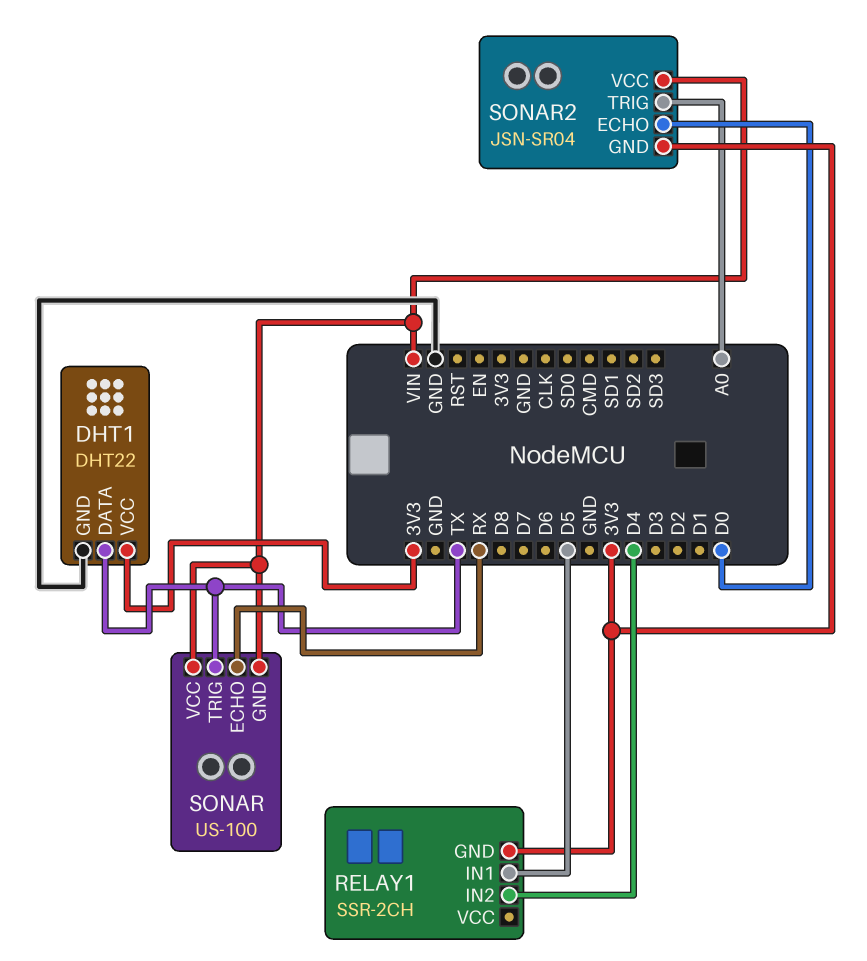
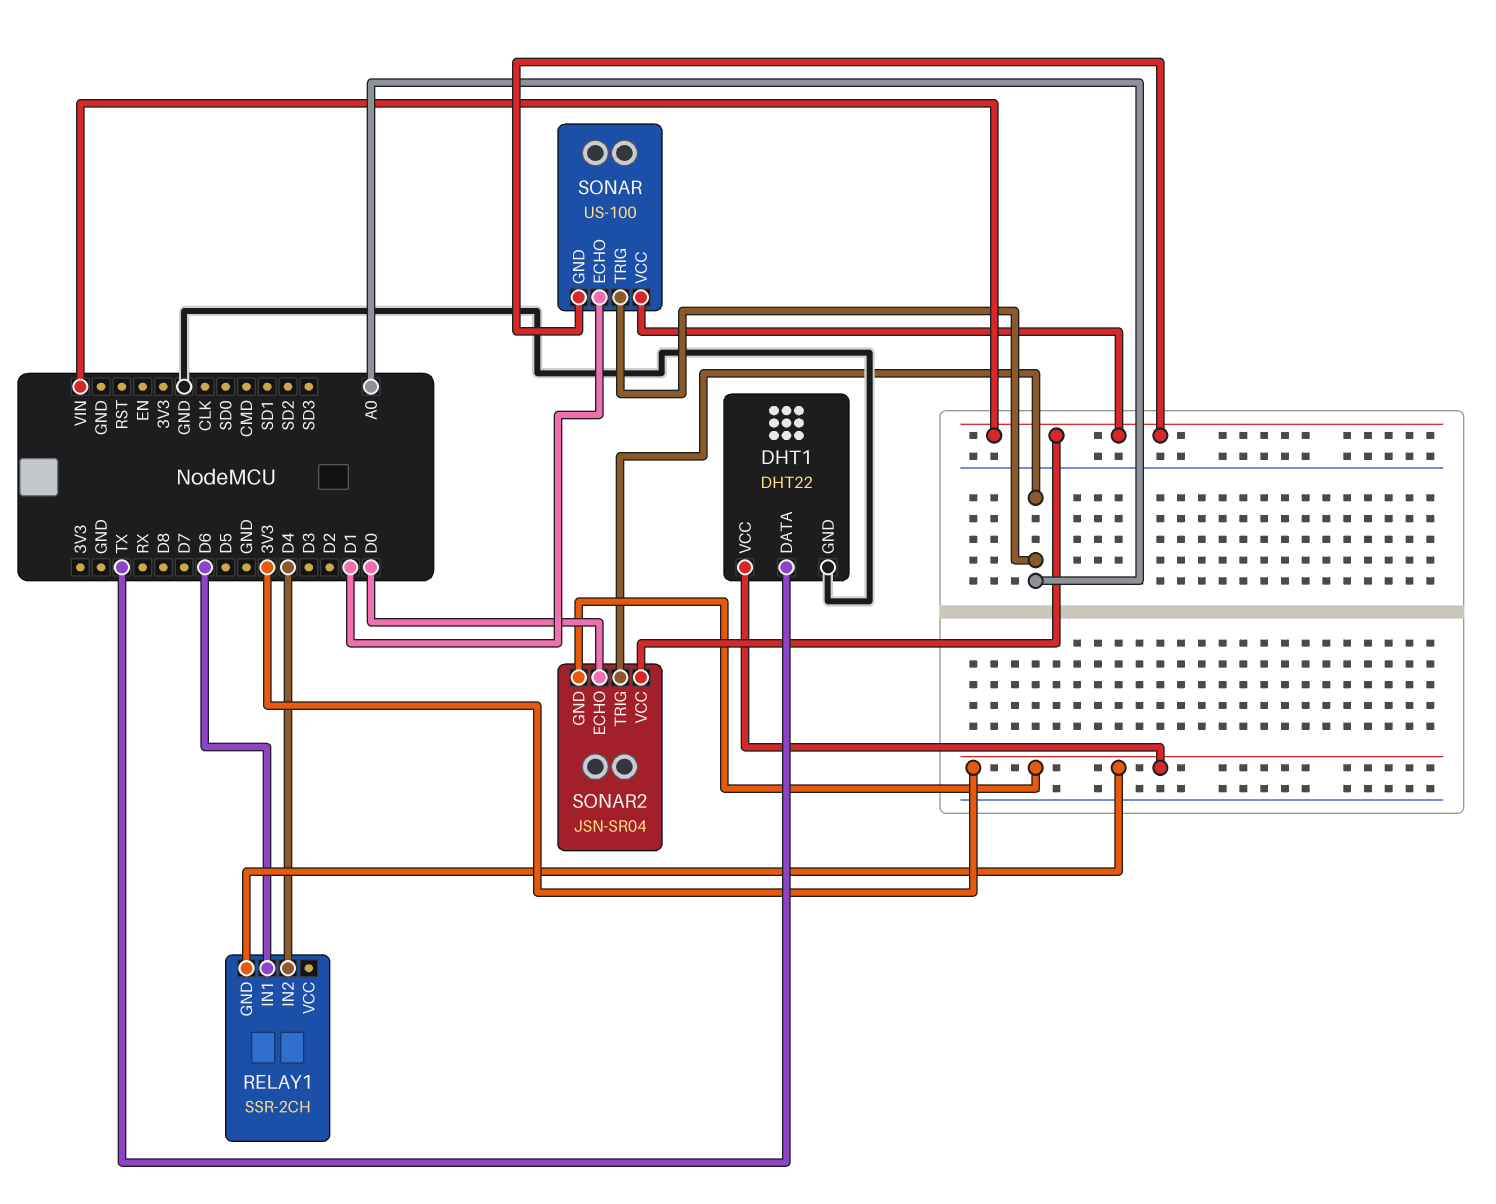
RELAY1 pin IN1: D5 -> D6
SONAR pin ECHO: RX -> D1
SONAR pin TRIG: TX -> A0

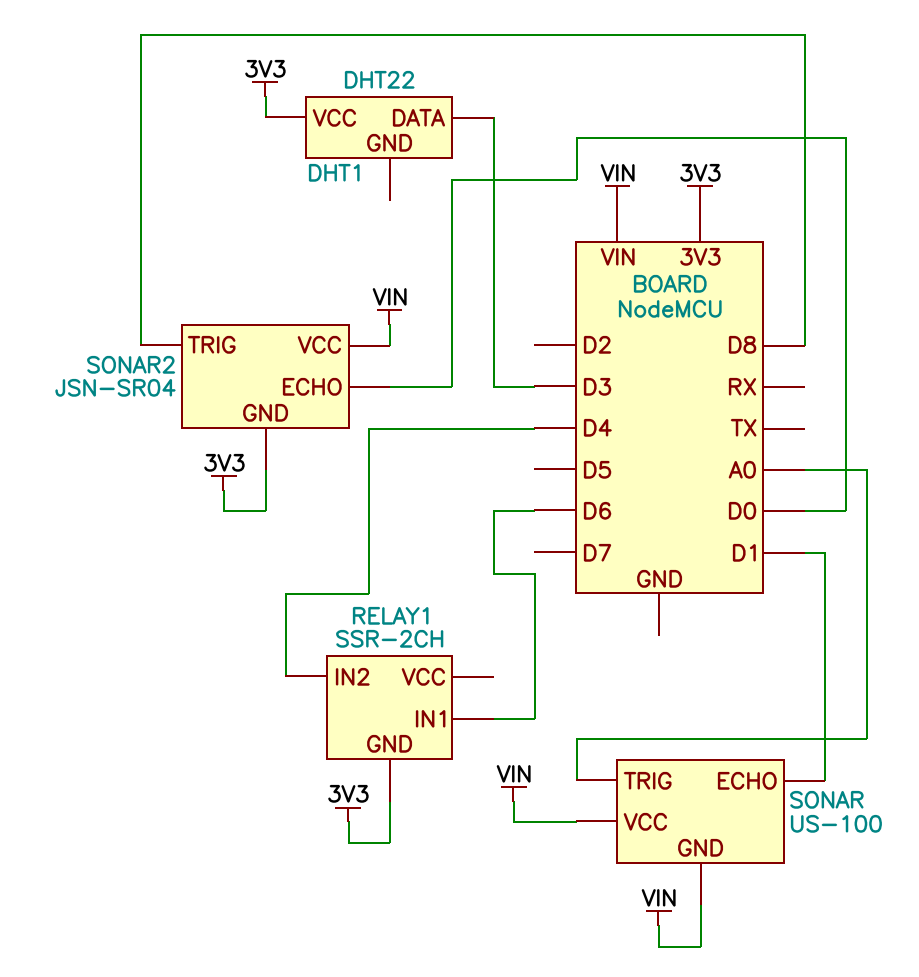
DHT1 pin DATA: TX -> D3
DHT1 pin GND: GND -> none
SONAR2 pin TRIG: A0 -> D8

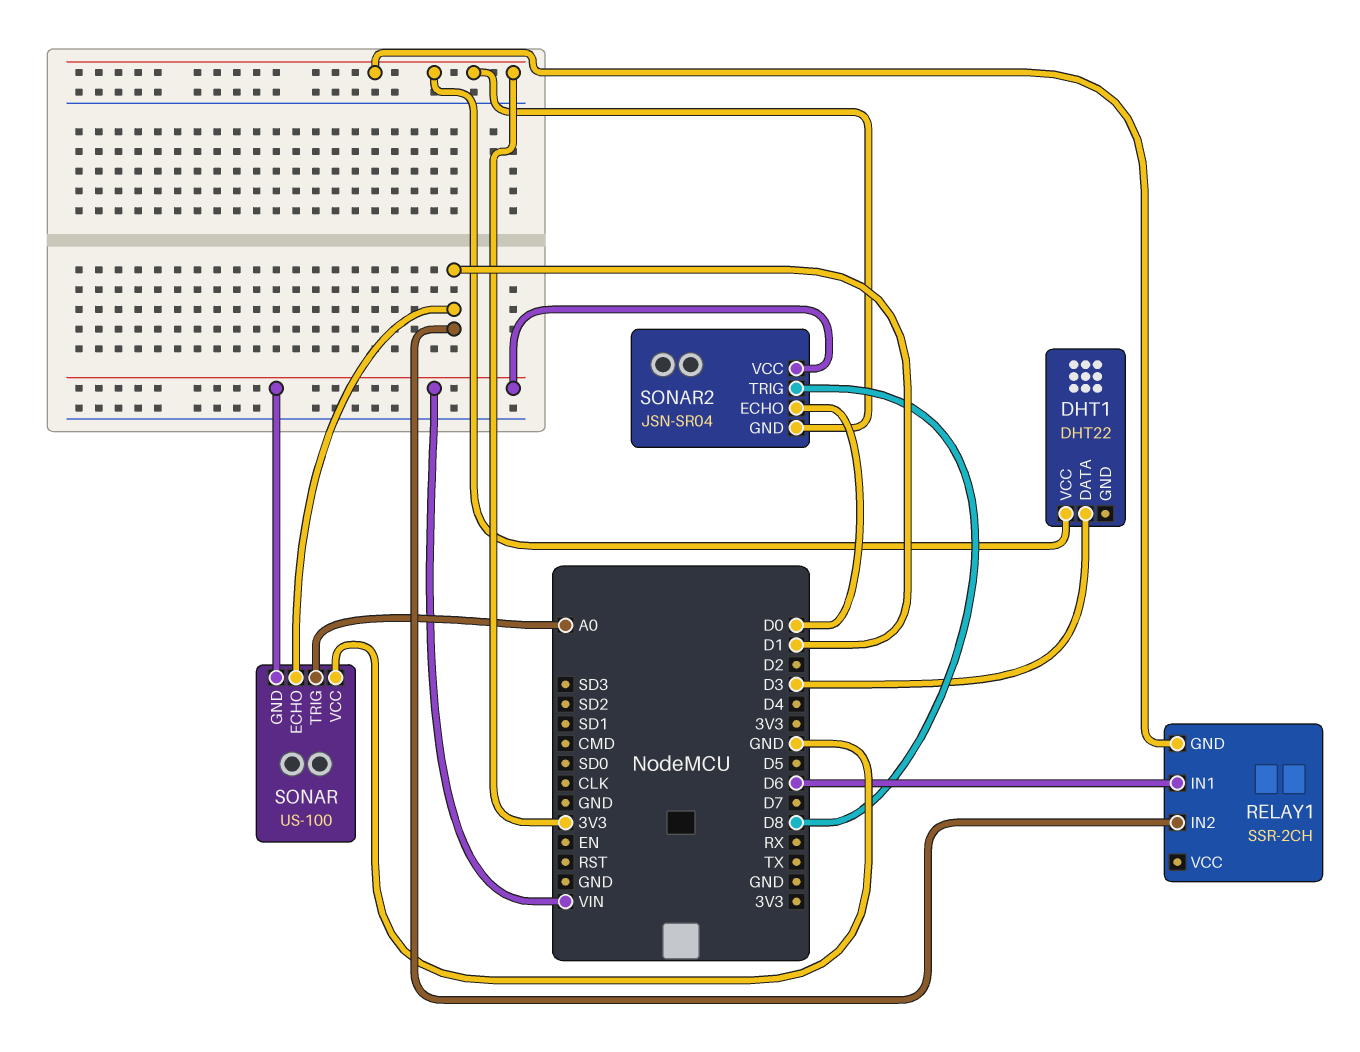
RELAY1 pin IN2: D4 -> D1
SONAR pin VCC: VIN -> GND

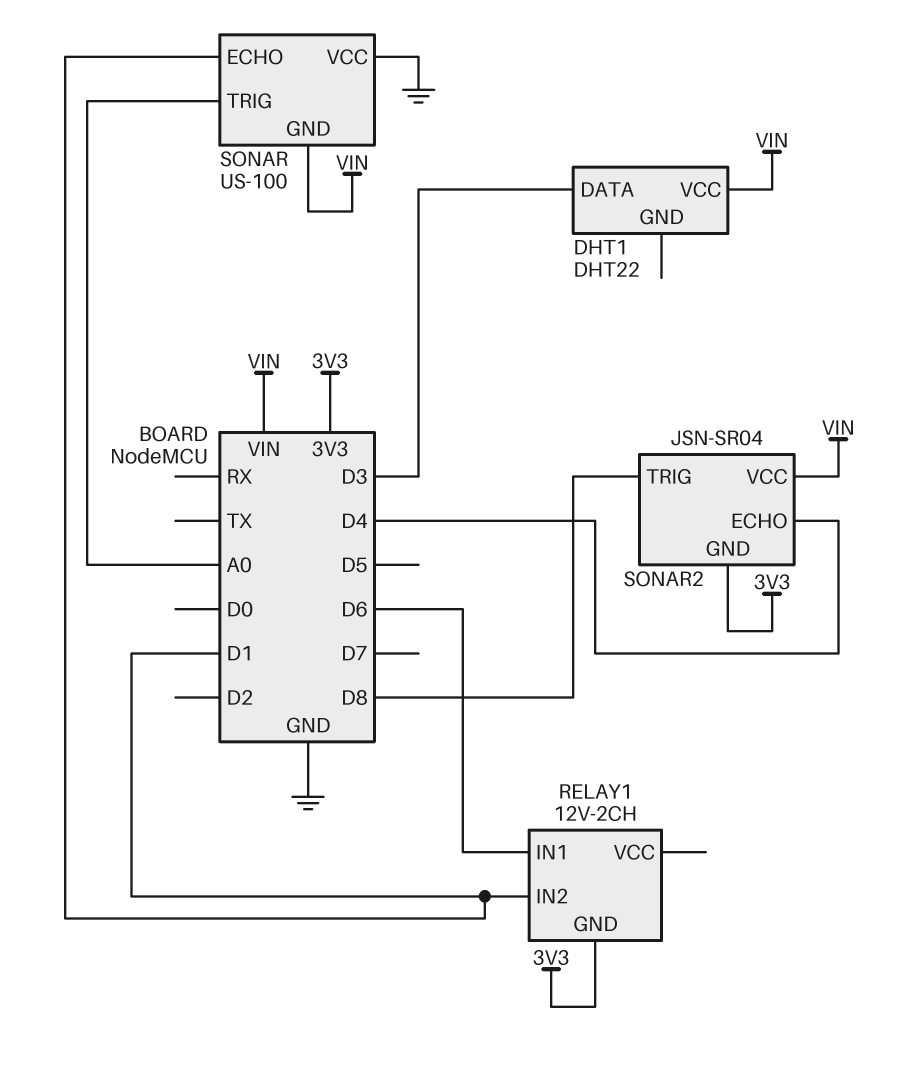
DHT1 pin VCC: 3V3 -> VIN
RELAY1: SSR-2CH -> 12V-2CH
SONAR2 pin ECHO: D0 -> D4

